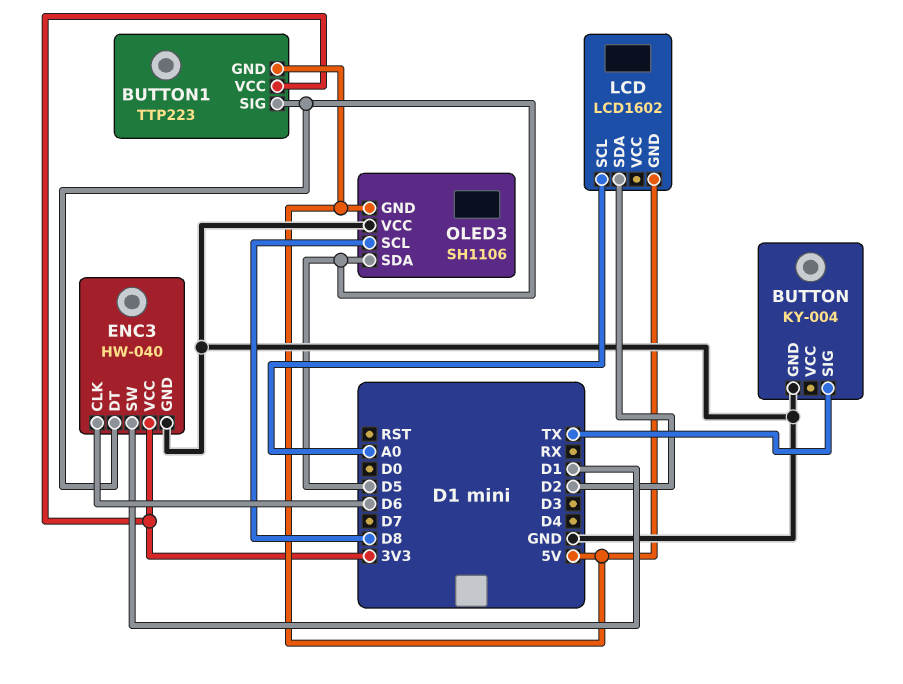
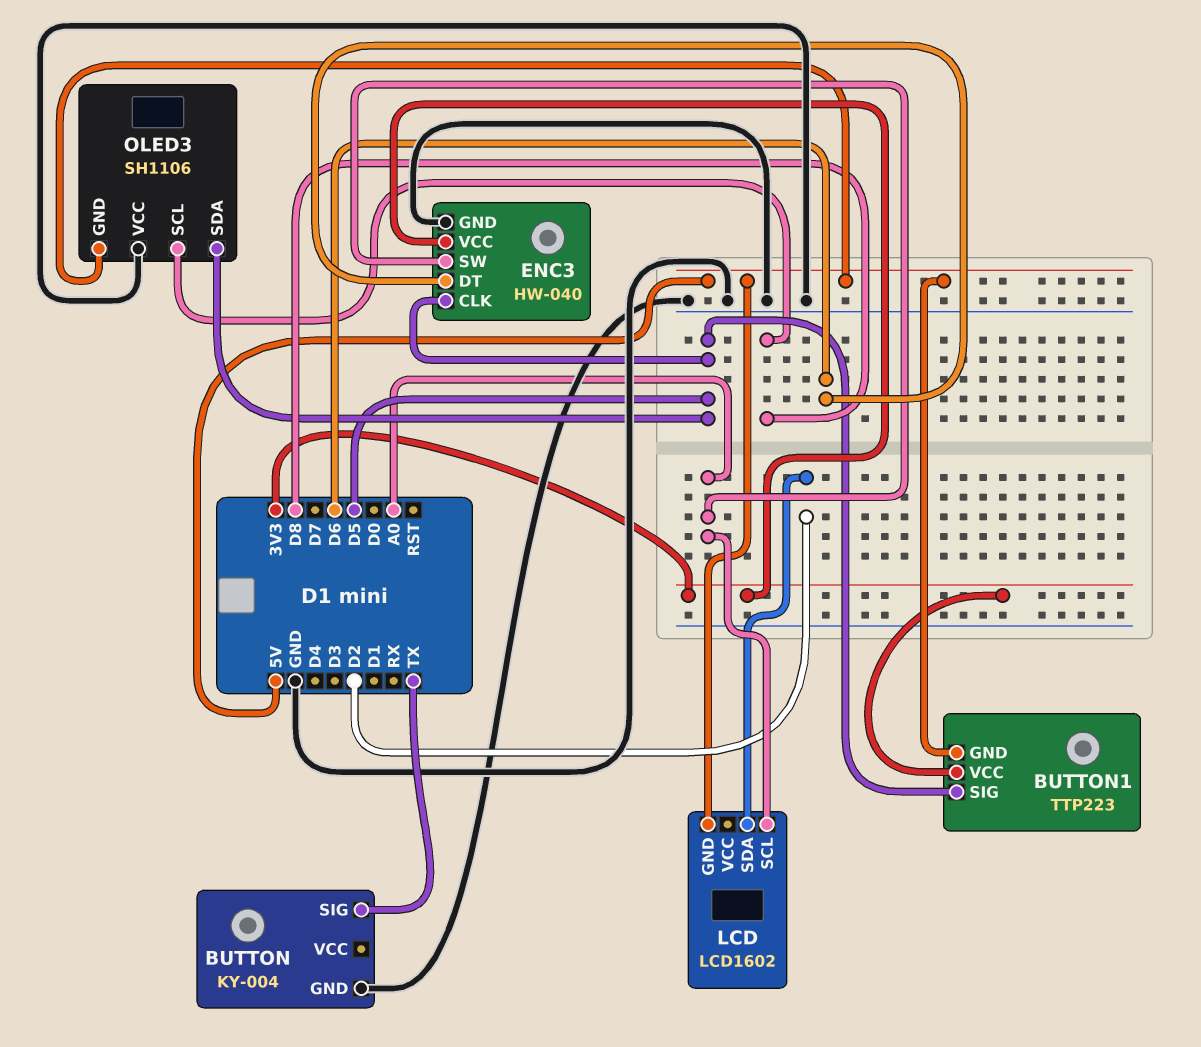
ENC3 pin CLK: D6 -> D5
ENC3 pin DT: D5 -> D6
ENC3 pin SW: D1 -> A0

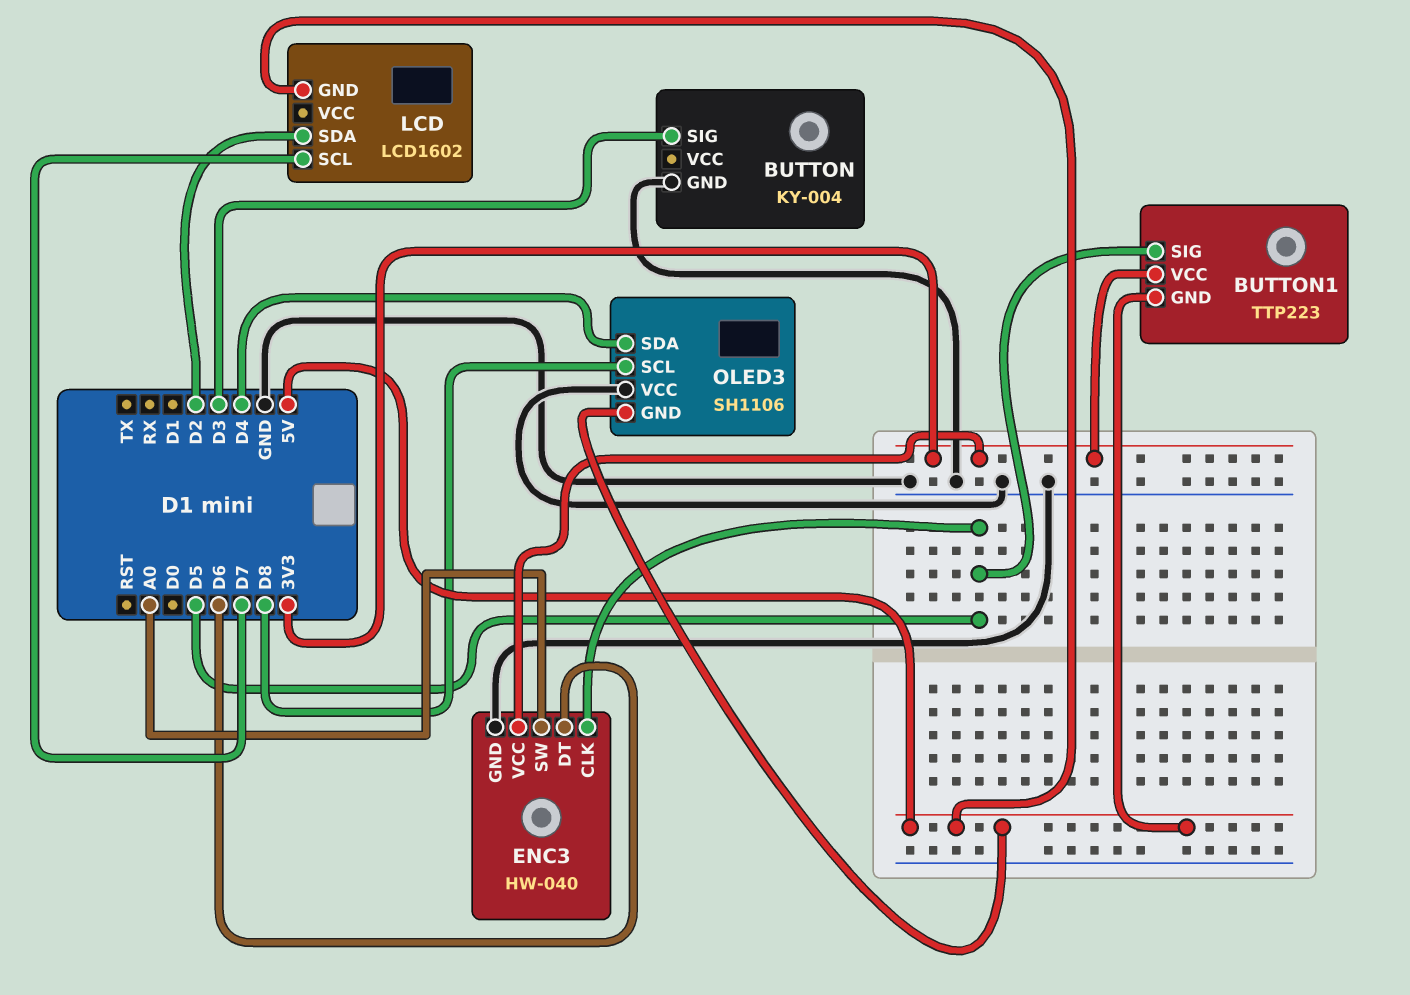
BUTTON pin SIG: TX -> D3
LCD pin SCL: A0 -> D7
OLED3 pin SDA: D5 -> D4

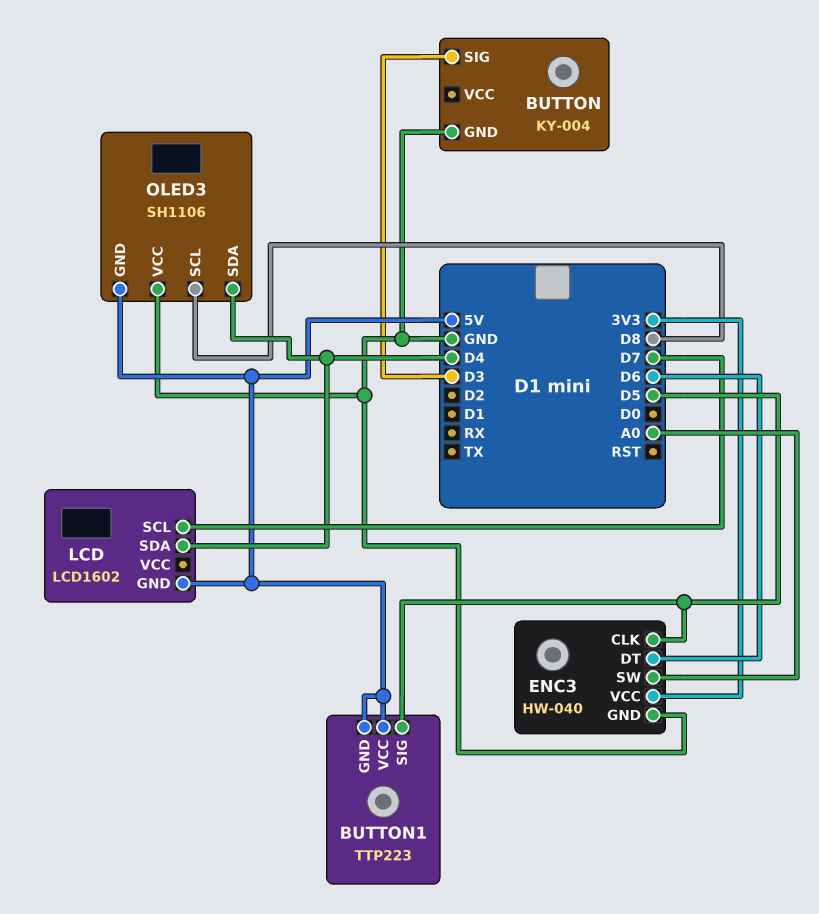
BUTTON1 pin VCC: 3V3 -> 5V
LCD pin SDA: D2 -> D4

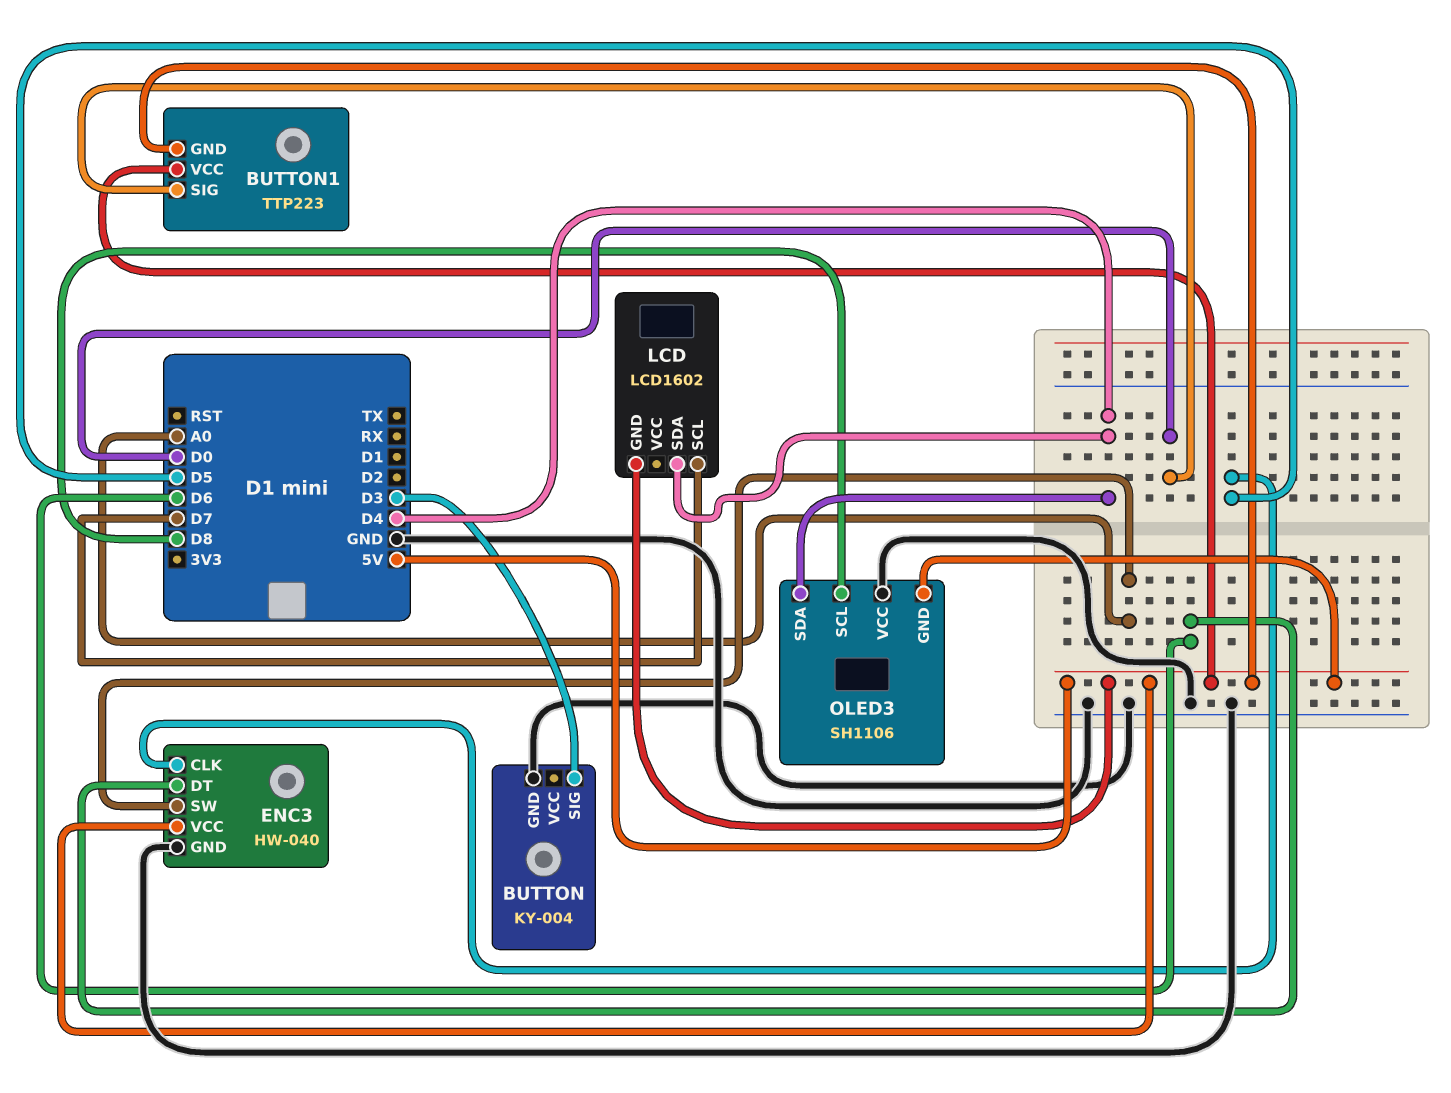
BUTTON1 pin SIG: D5 -> D0
ENC3 pin VCC: 3V3 -> 5V

